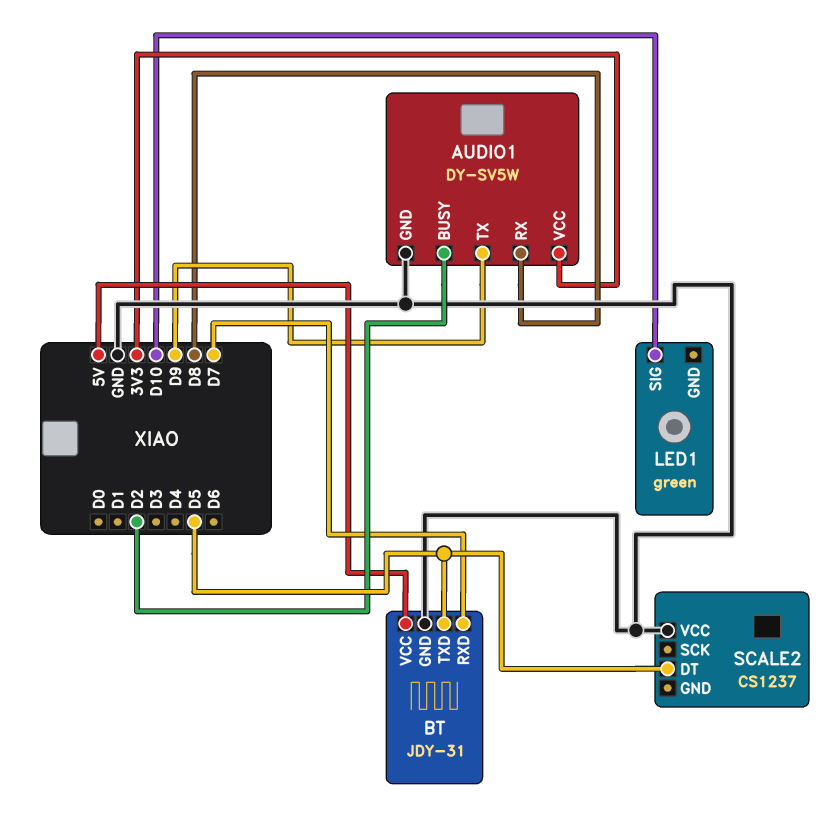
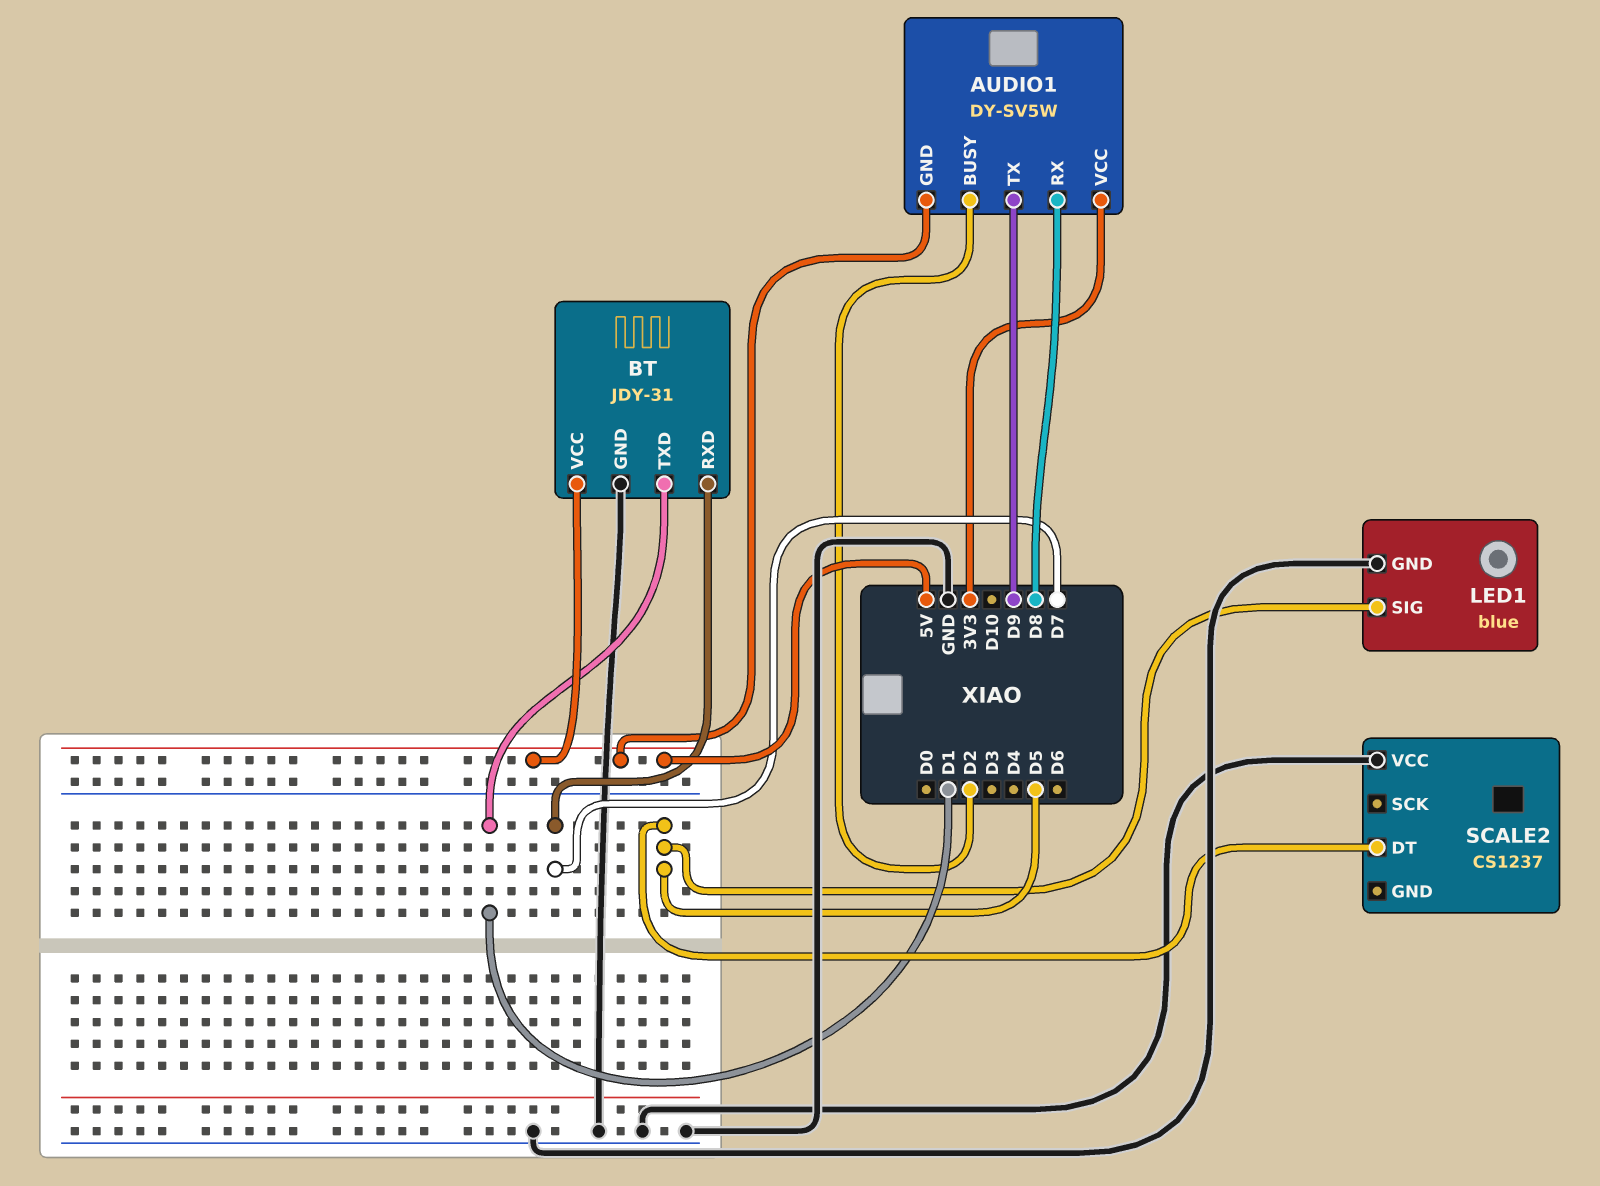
AUDIO1 pin GND: GND -> 5V
BT pin TXD: D5 -> D1
LED1: green -> blue
LED1 pin GND: none -> GND
LED1 pin SIG: D10 -> D5

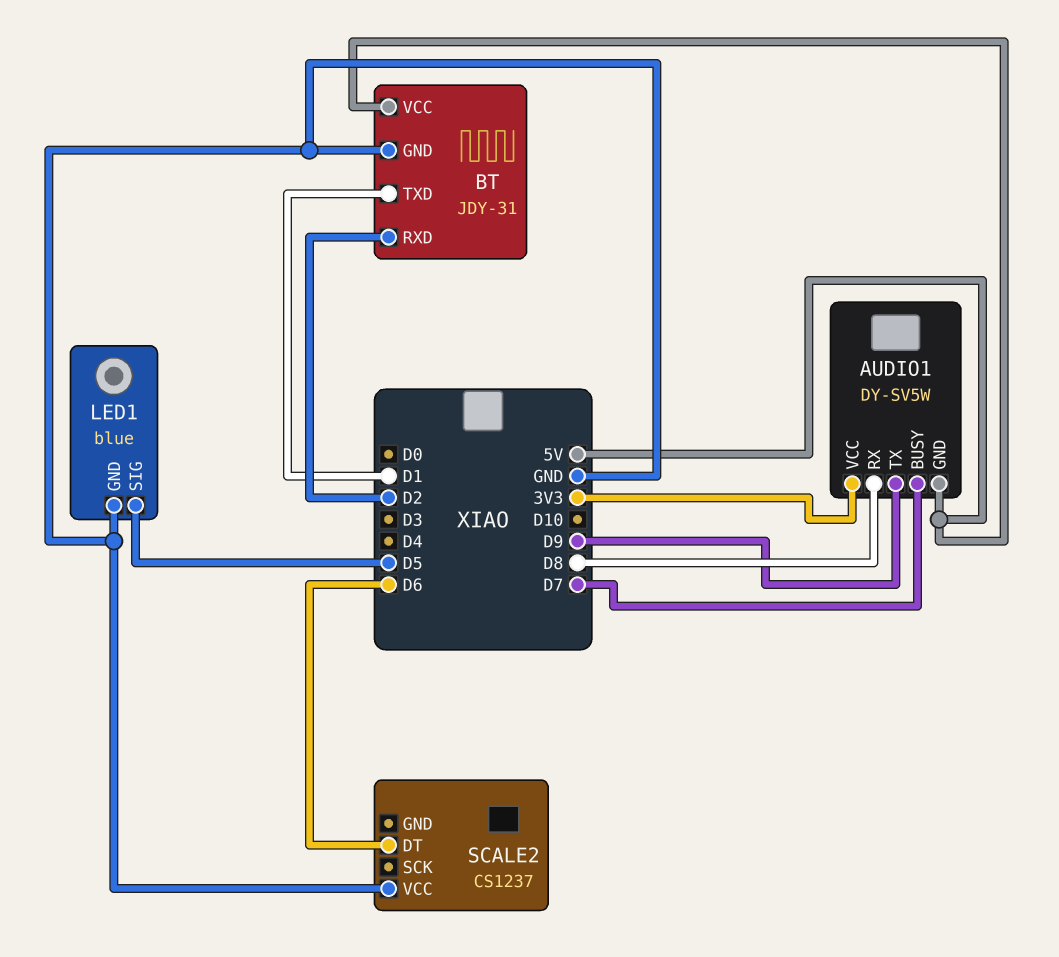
AUDIO1 pin BUSY: D2 -> D7
BT pin RXD: D7 -> D2
SCALE2 pin DT: D5 -> D6

